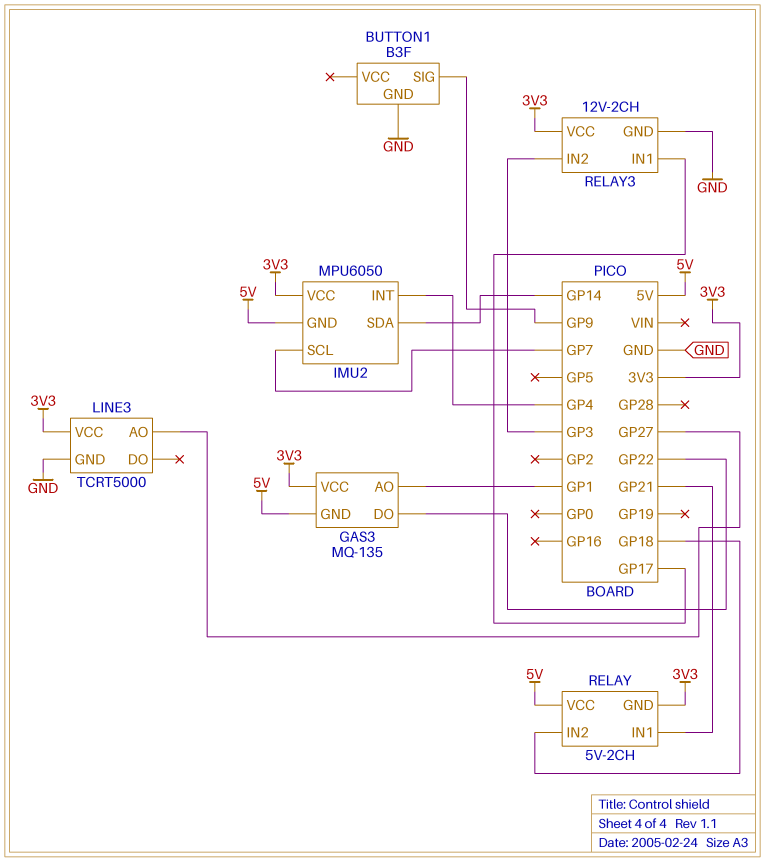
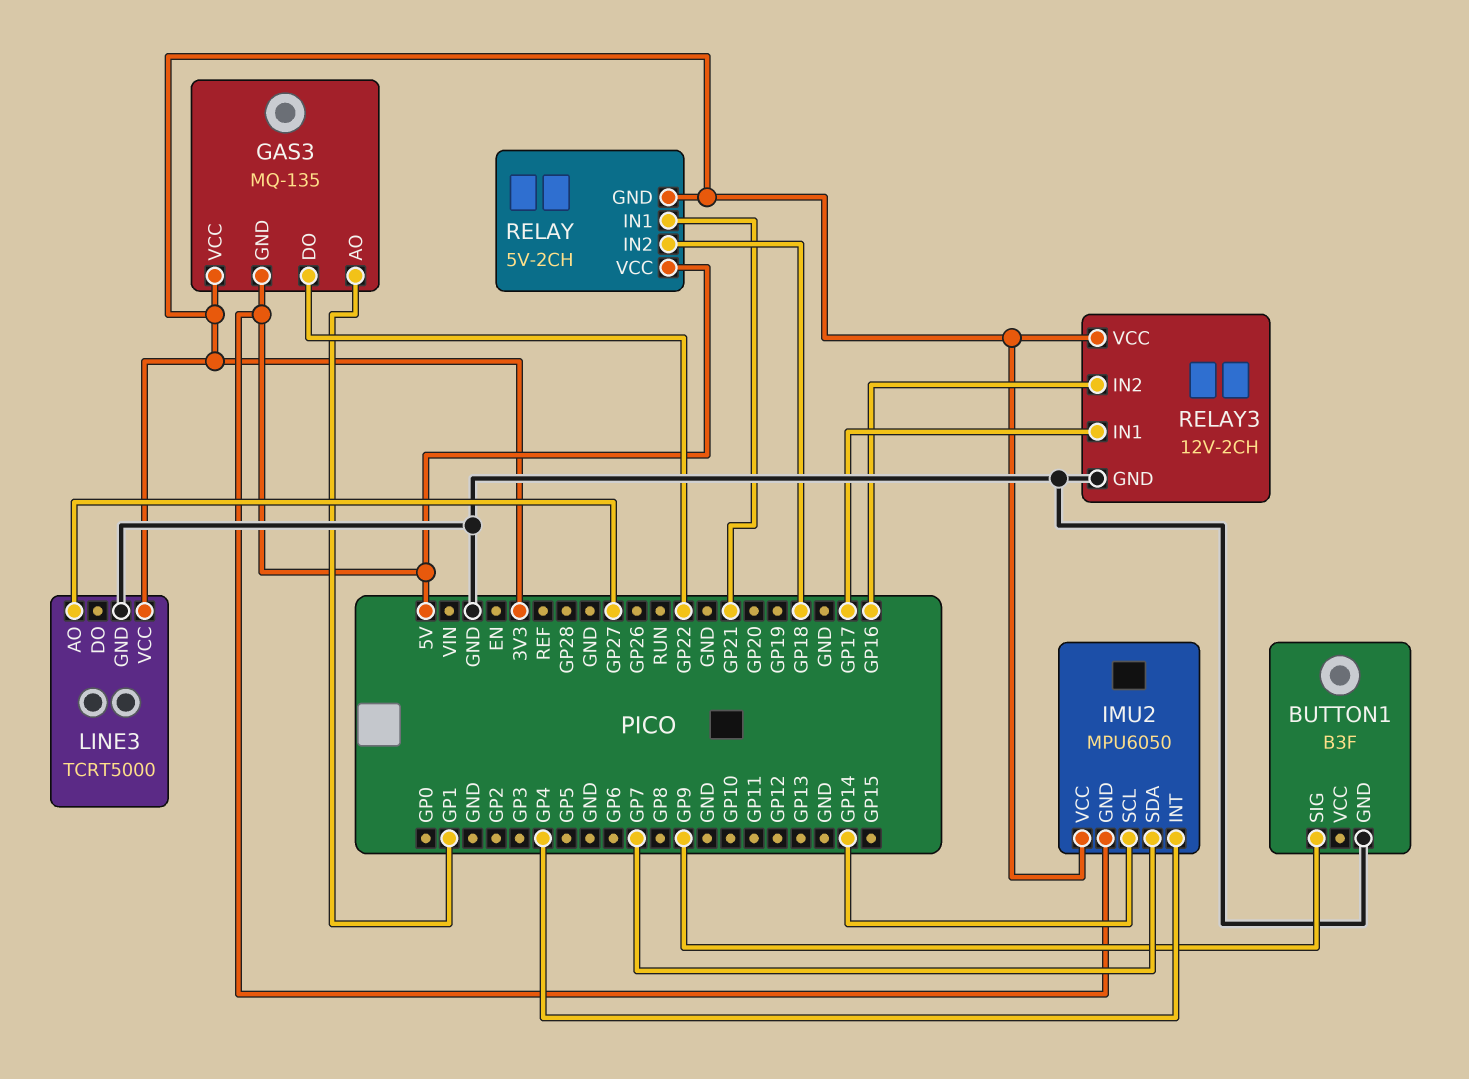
IMU2 pin SCL: GP7 -> GP14
IMU2 pin SDA: GP14 -> GP7
RELAY3 pin IN2: GP3 -> GP16

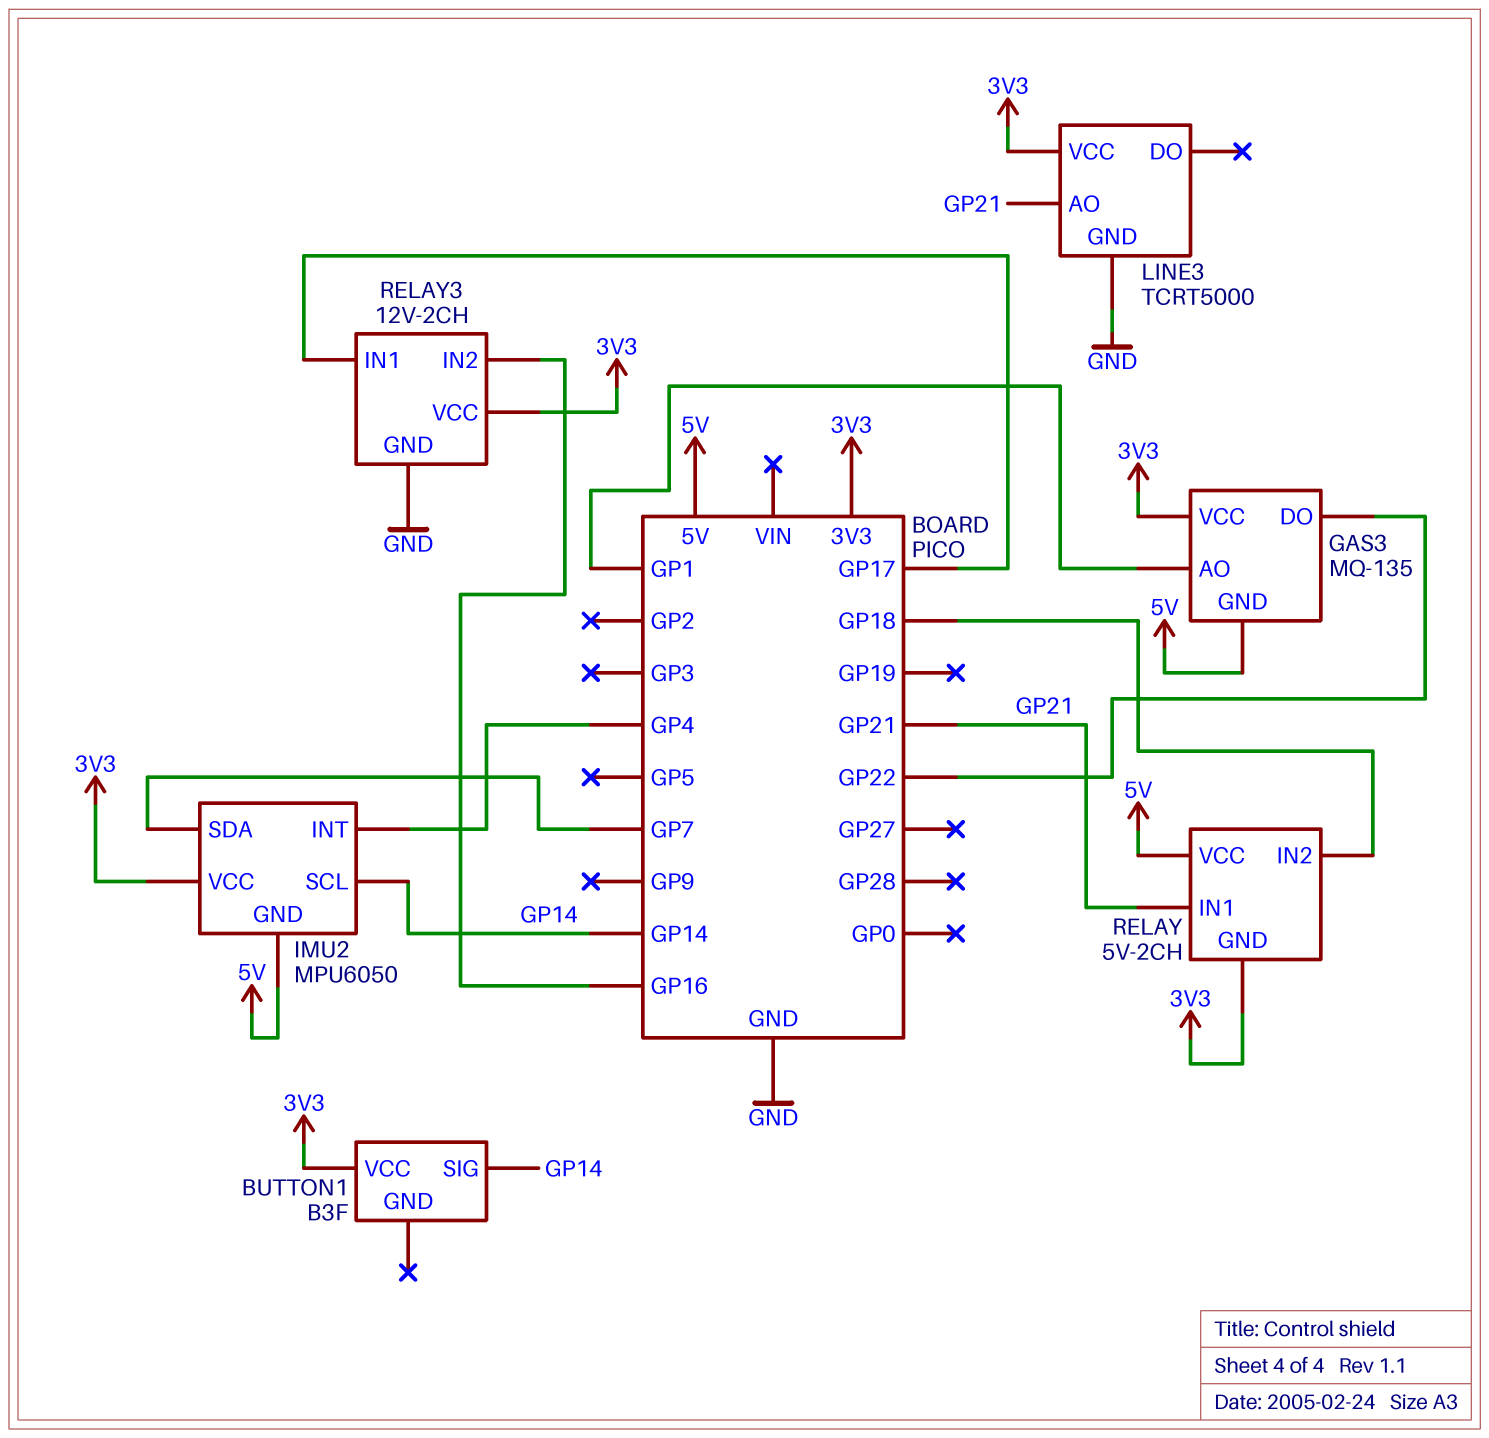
BUTTON1 pin GND: GND -> none
BUTTON1 pin SIG: GP9 -> GP14
BUTTON1 pin VCC: none -> 3V3
LINE3 pin AO: GP27 -> GP21

